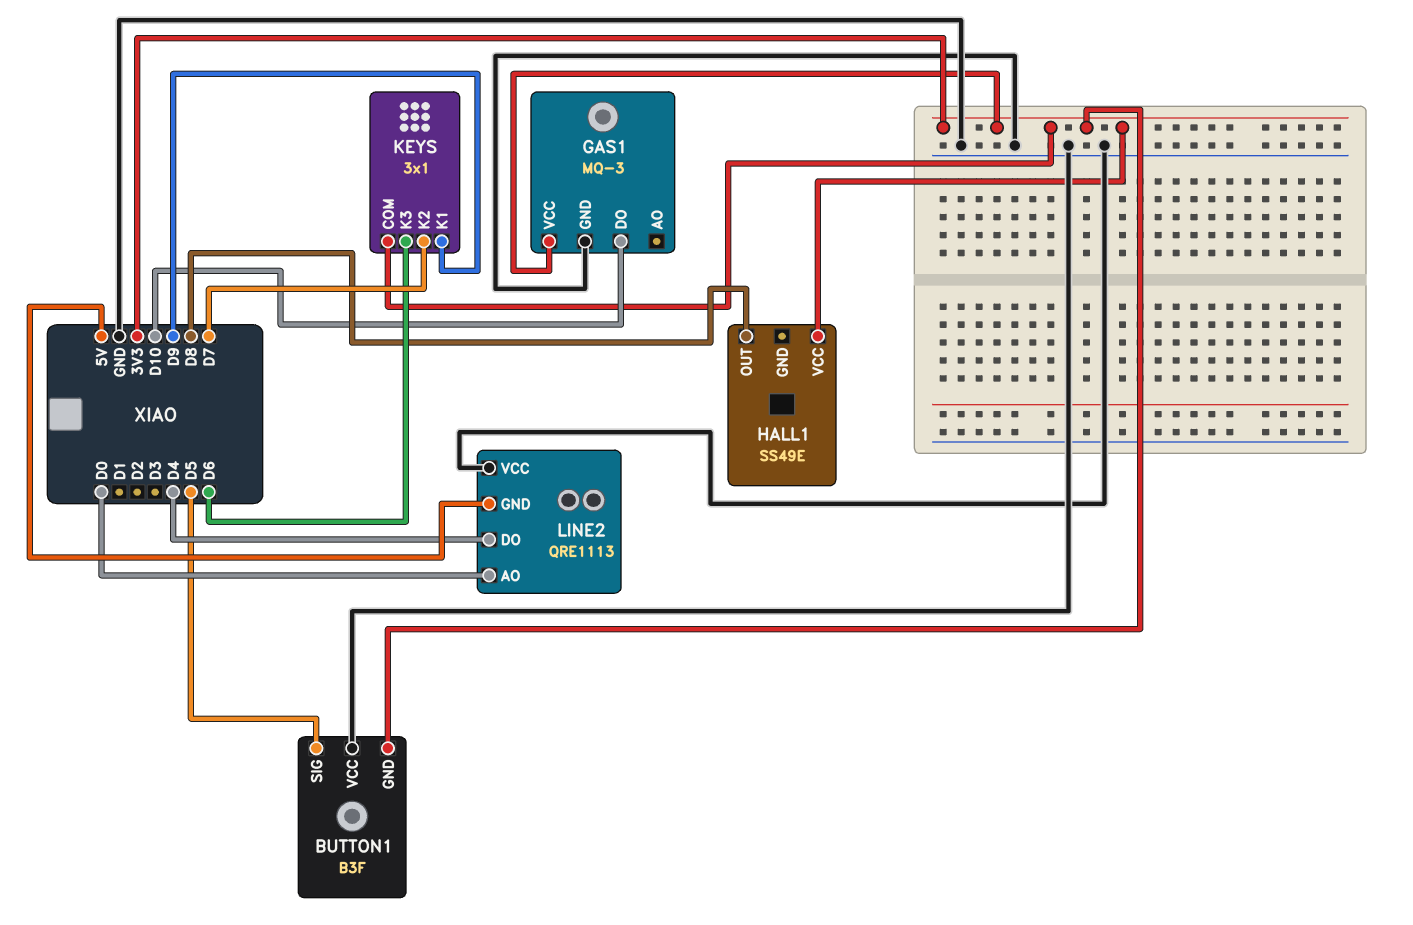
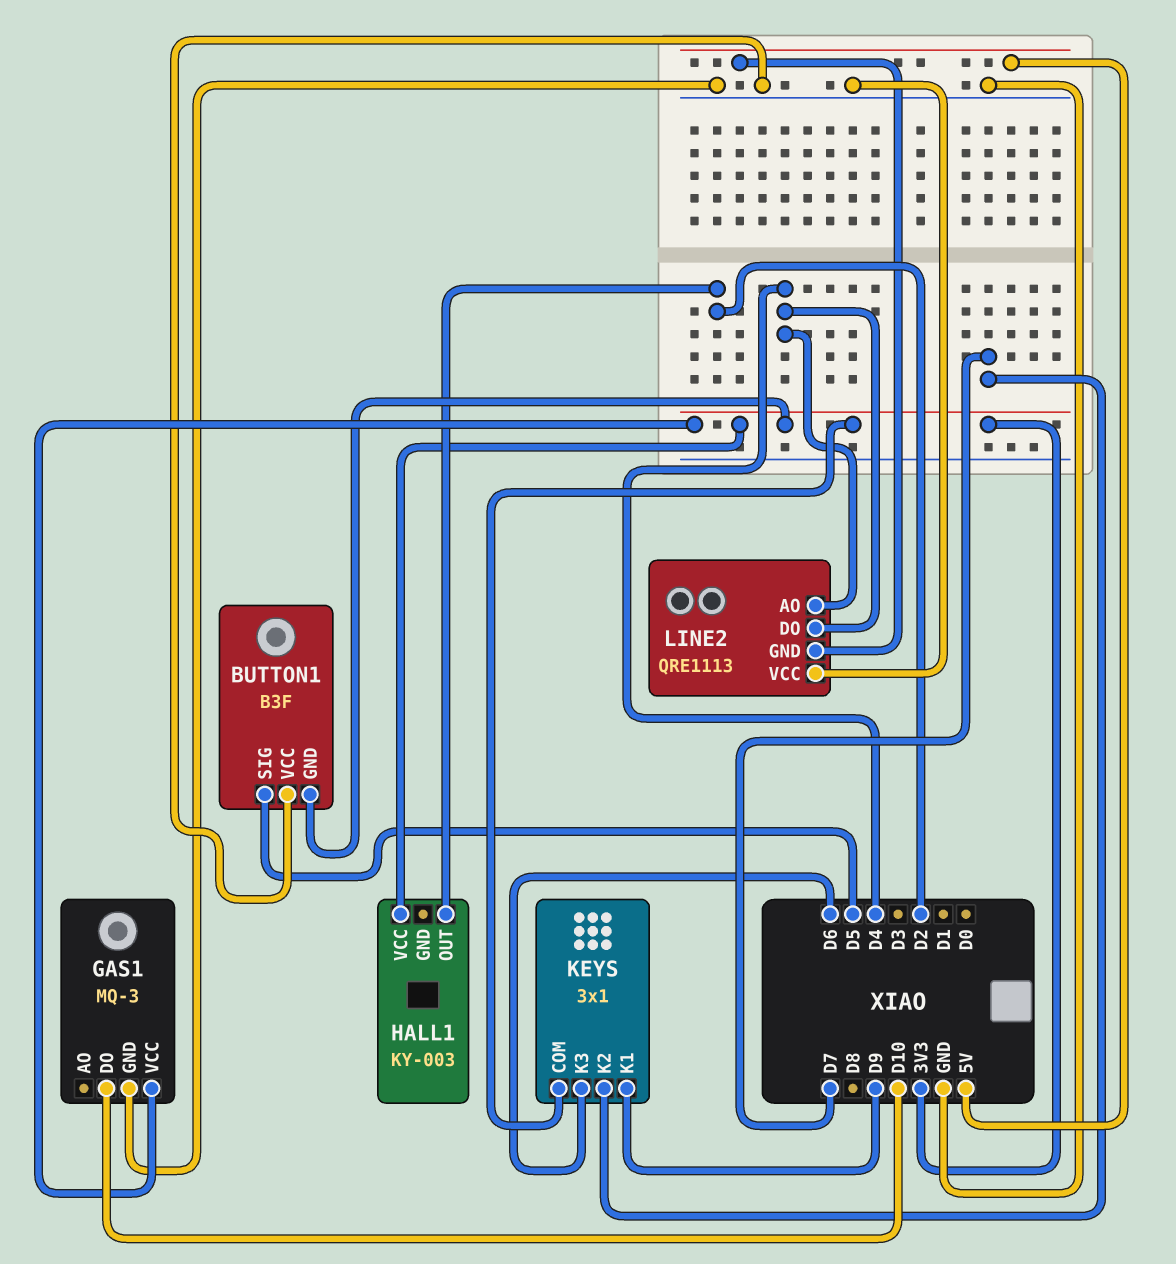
HALL1: SS49E -> KY-003
HALL1 pin OUT: D8 -> D2
LINE2 pin AO: D0 -> D4

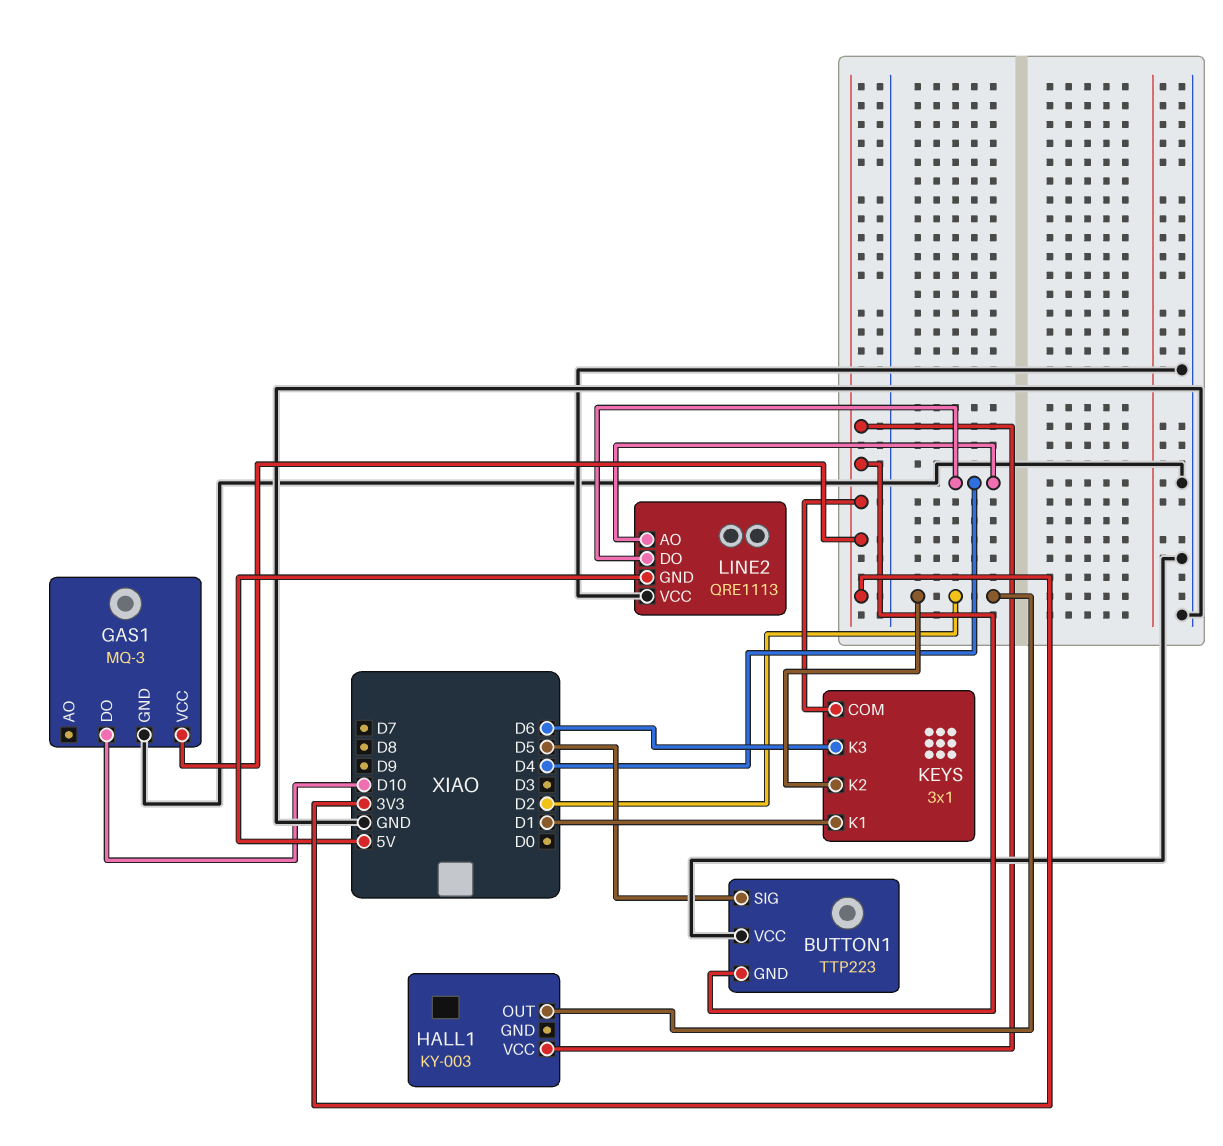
BUTTON1: B3F -> TTP223
KEYS pin K1: D9 -> D1
KEYS pin K2: D7 -> D2

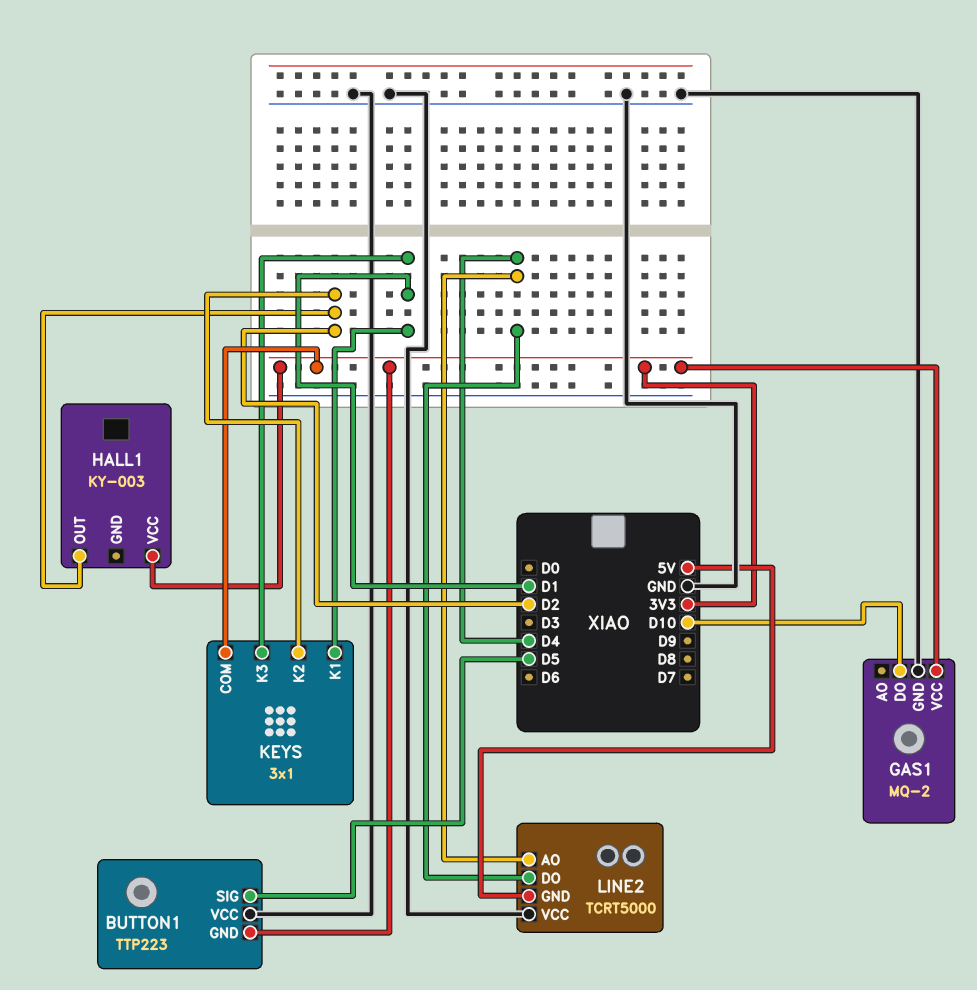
GAS1: MQ-3 -> MQ-2
KEYS pin K3: D6 -> D1
LINE2: QRE1113 -> TCRT5000

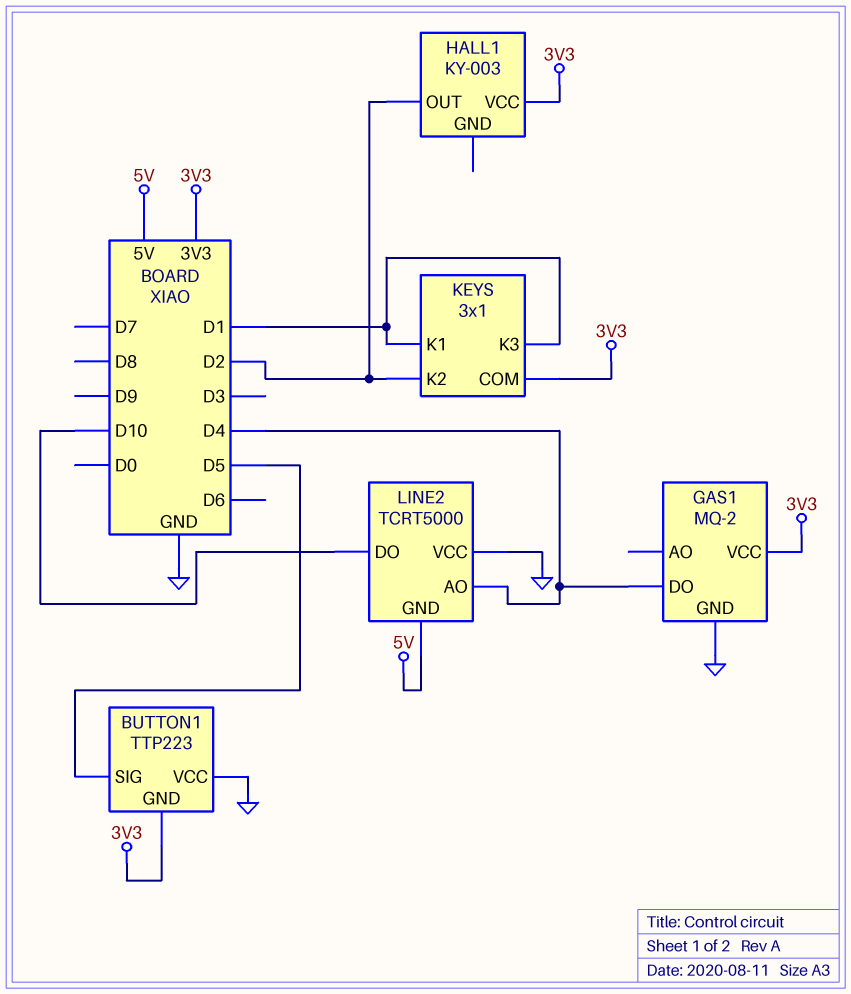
GAS1 pin DO: D10 -> D4
LINE2 pin DO: D4 -> D10

